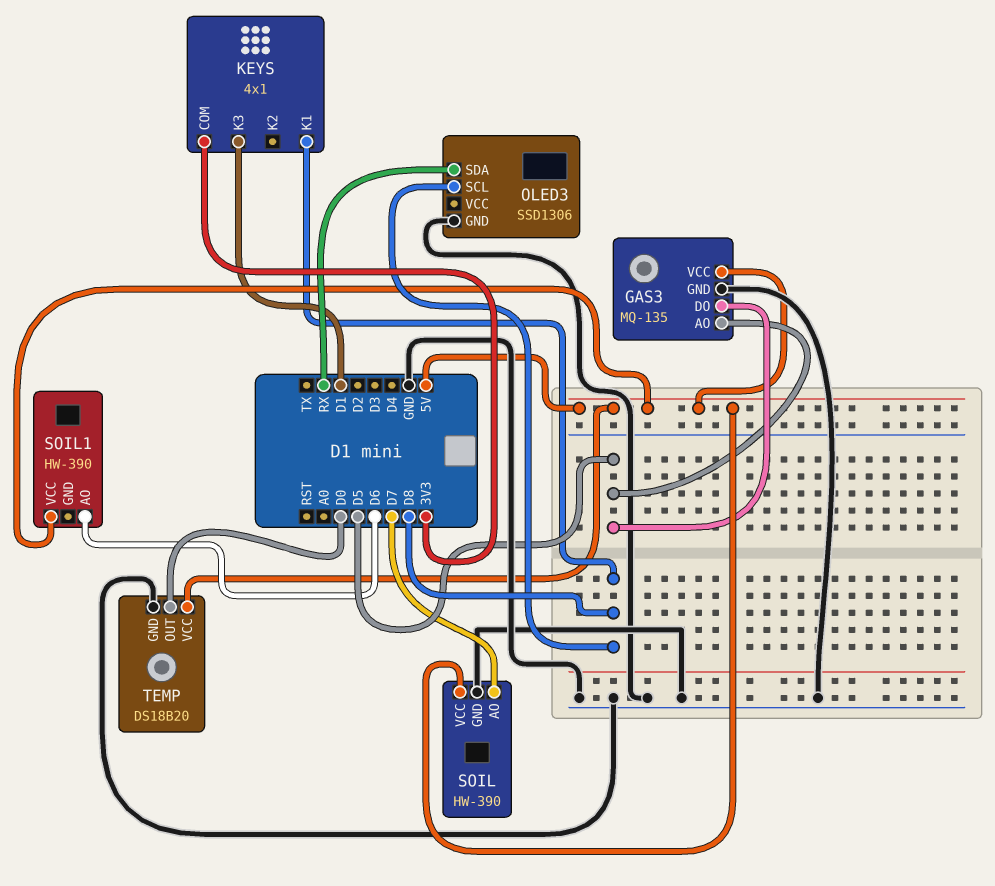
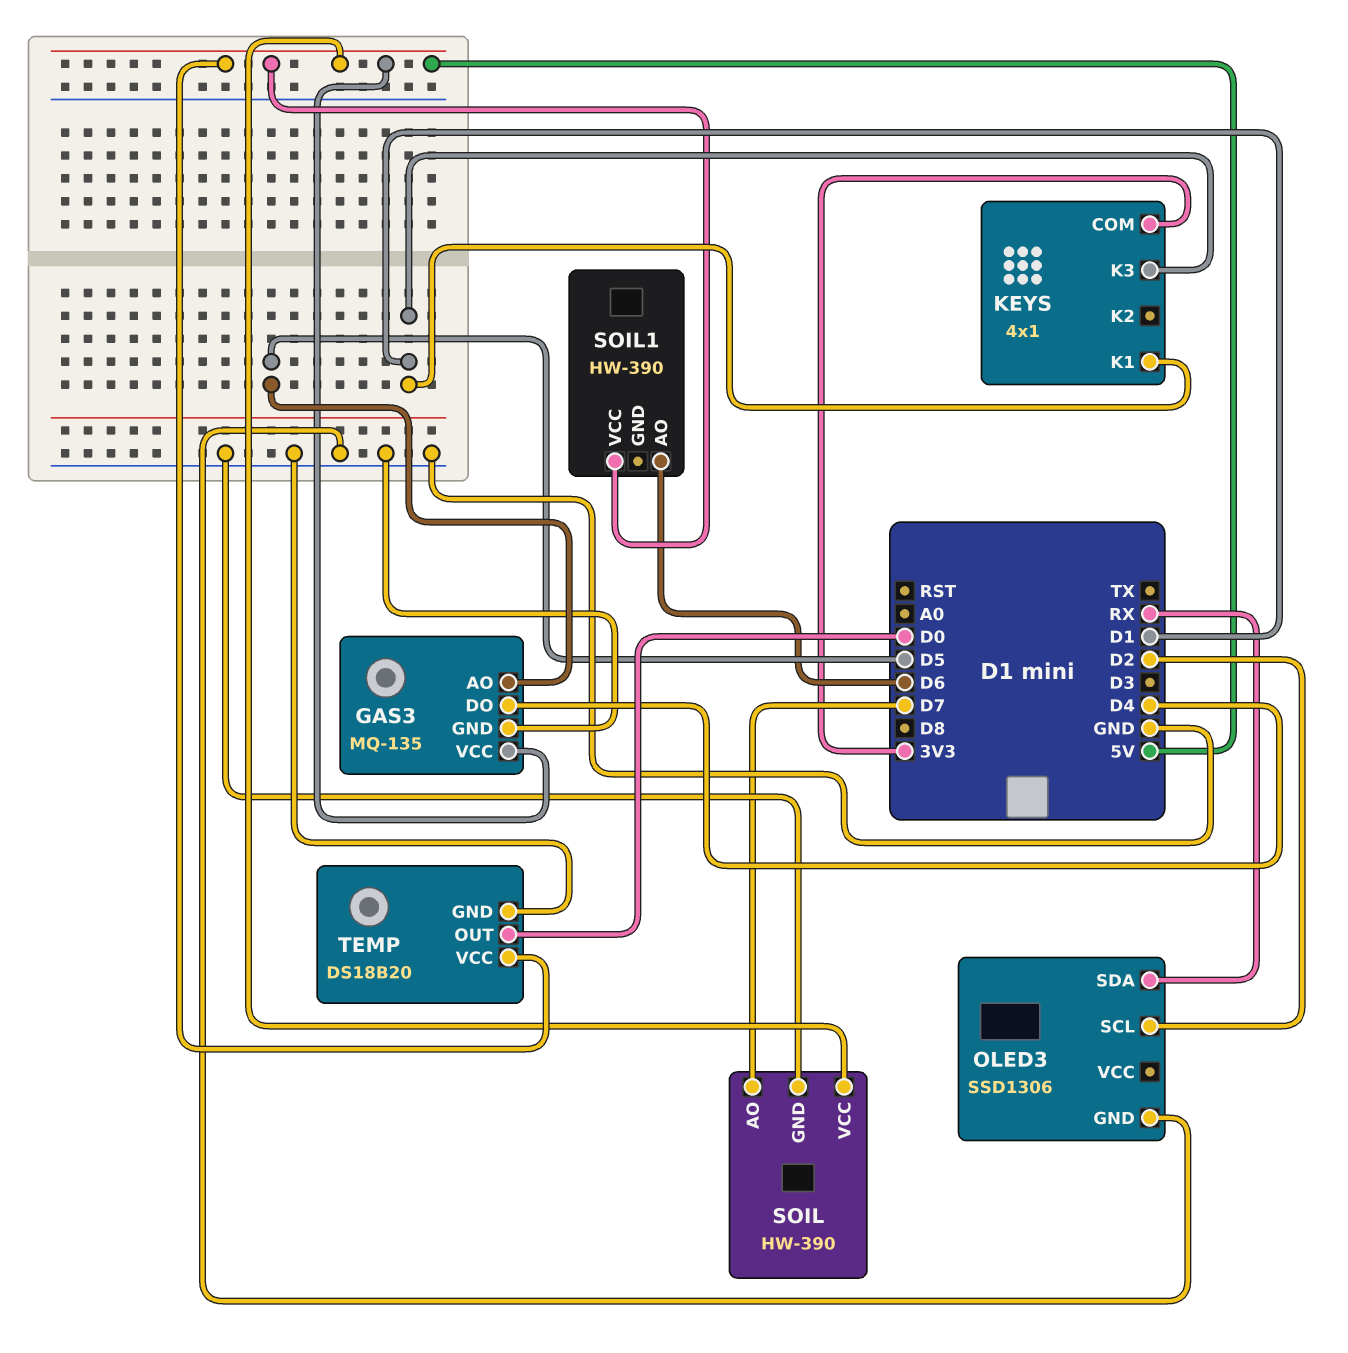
GAS3 pin DO: D5 -> D4
KEYS pin K1: D8 -> D1
OLED3 pin SCL: D8 -> D2

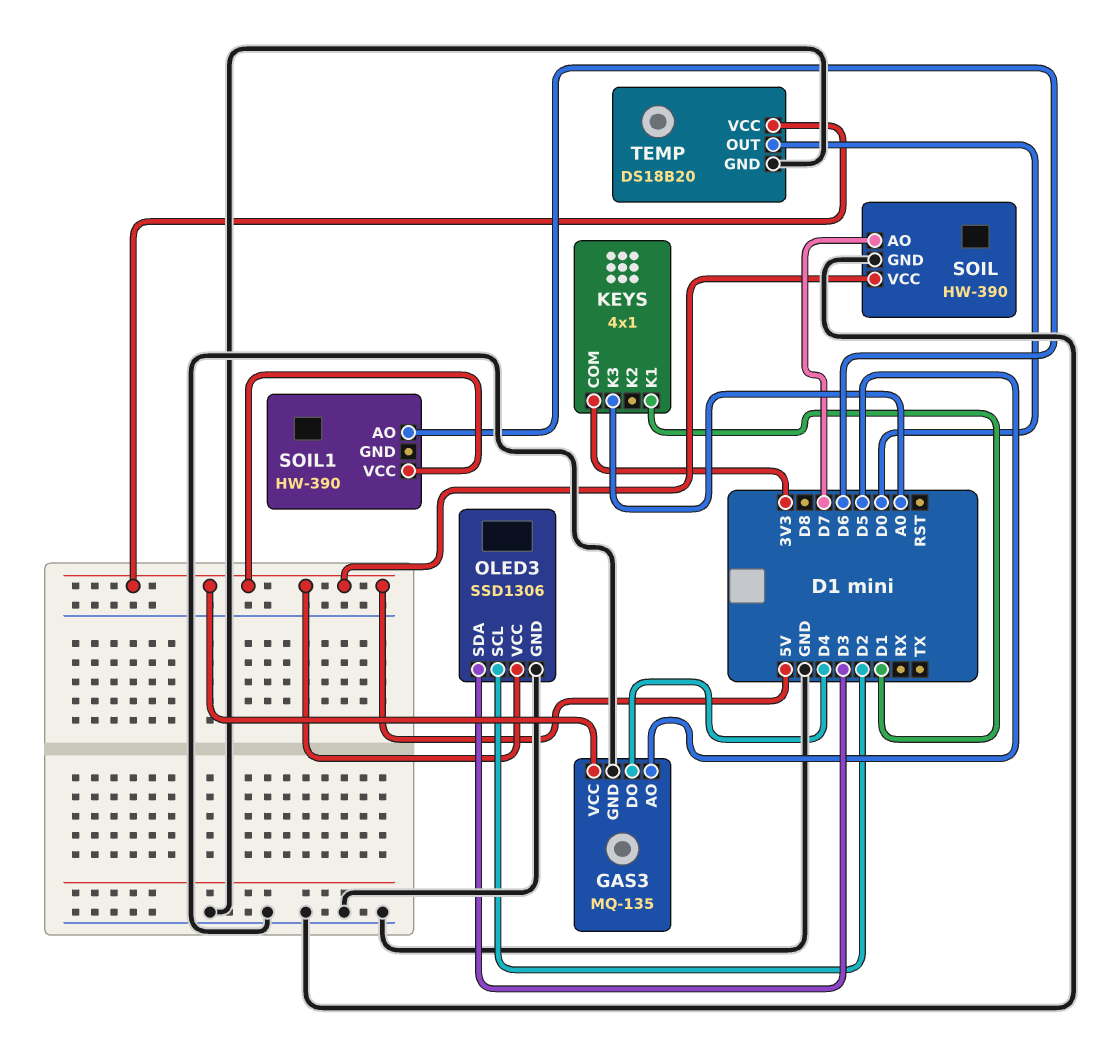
KEYS pin K3: D1 -> A0
OLED3 pin SDA: RX -> D3
OLED3 pin VCC: none -> 5V

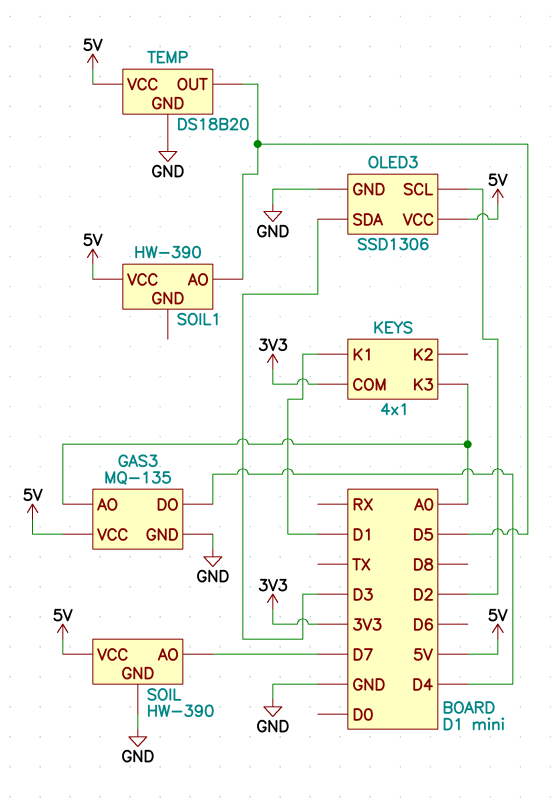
GAS3 pin AO: D5 -> A0
SOIL1 pin AO: D6 -> D5
TEMP pin OUT: D0 -> D5

